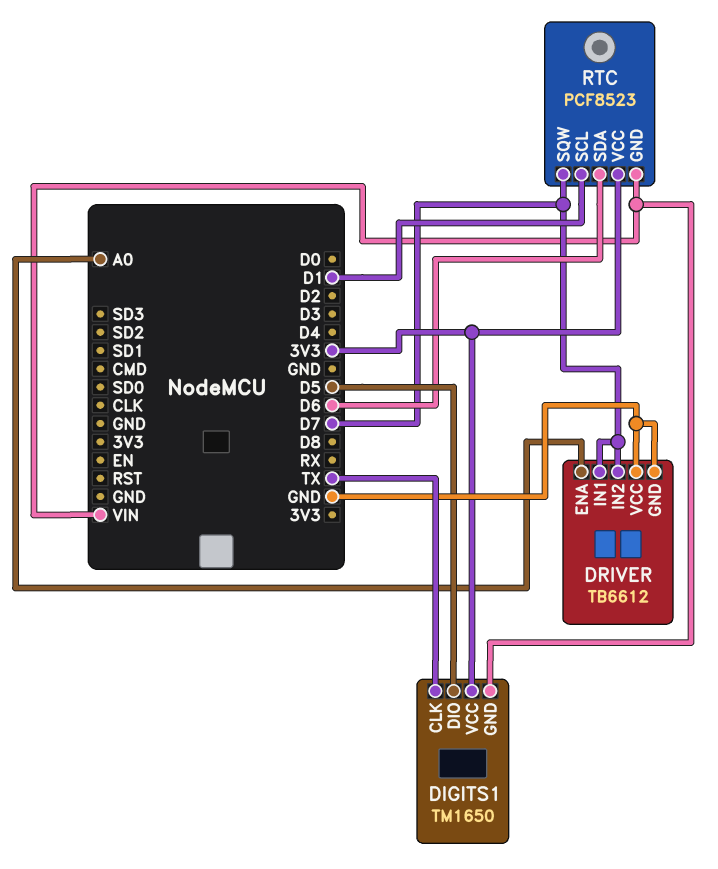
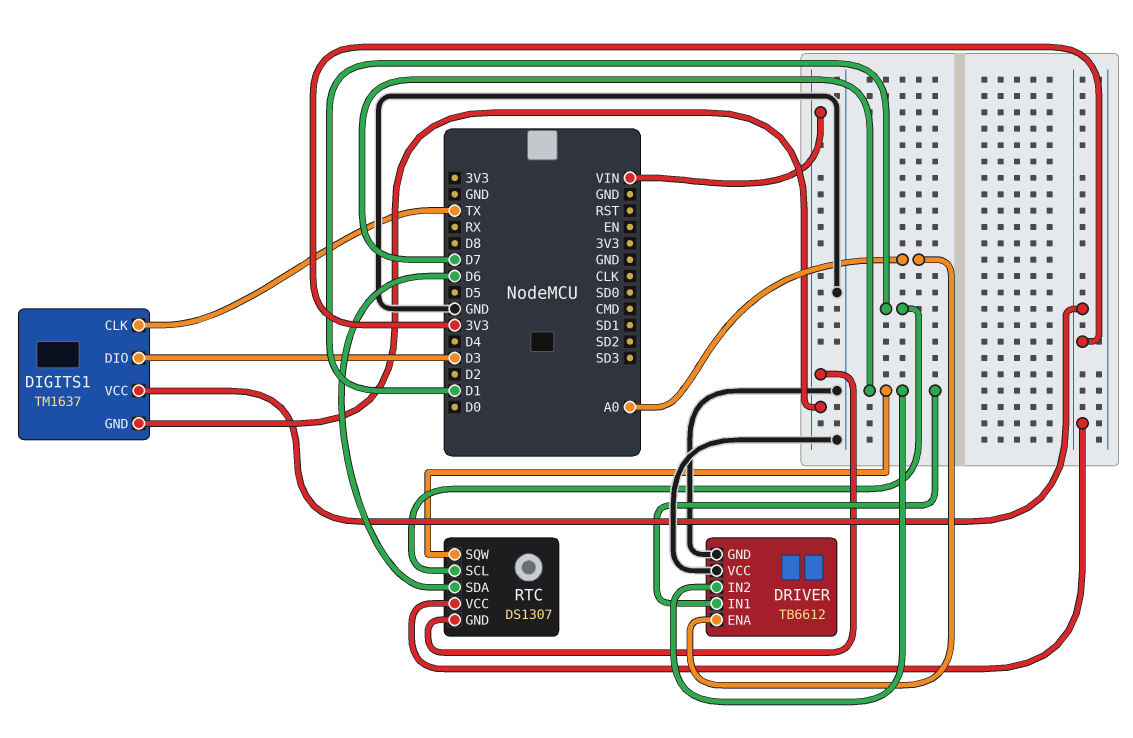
DIGITS1: TM1650 -> TM1637
DIGITS1 pin DIO: D5 -> D3
RTC: PCF8523 -> DS1307

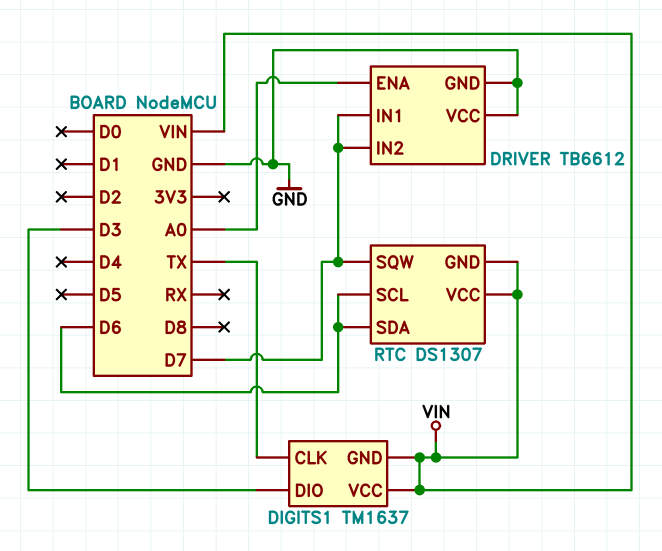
DIGITS1 pin VCC: 3V3 -> VIN
RTC pin SCL: D1 -> D6
RTC pin VCC: 3V3 -> VIN

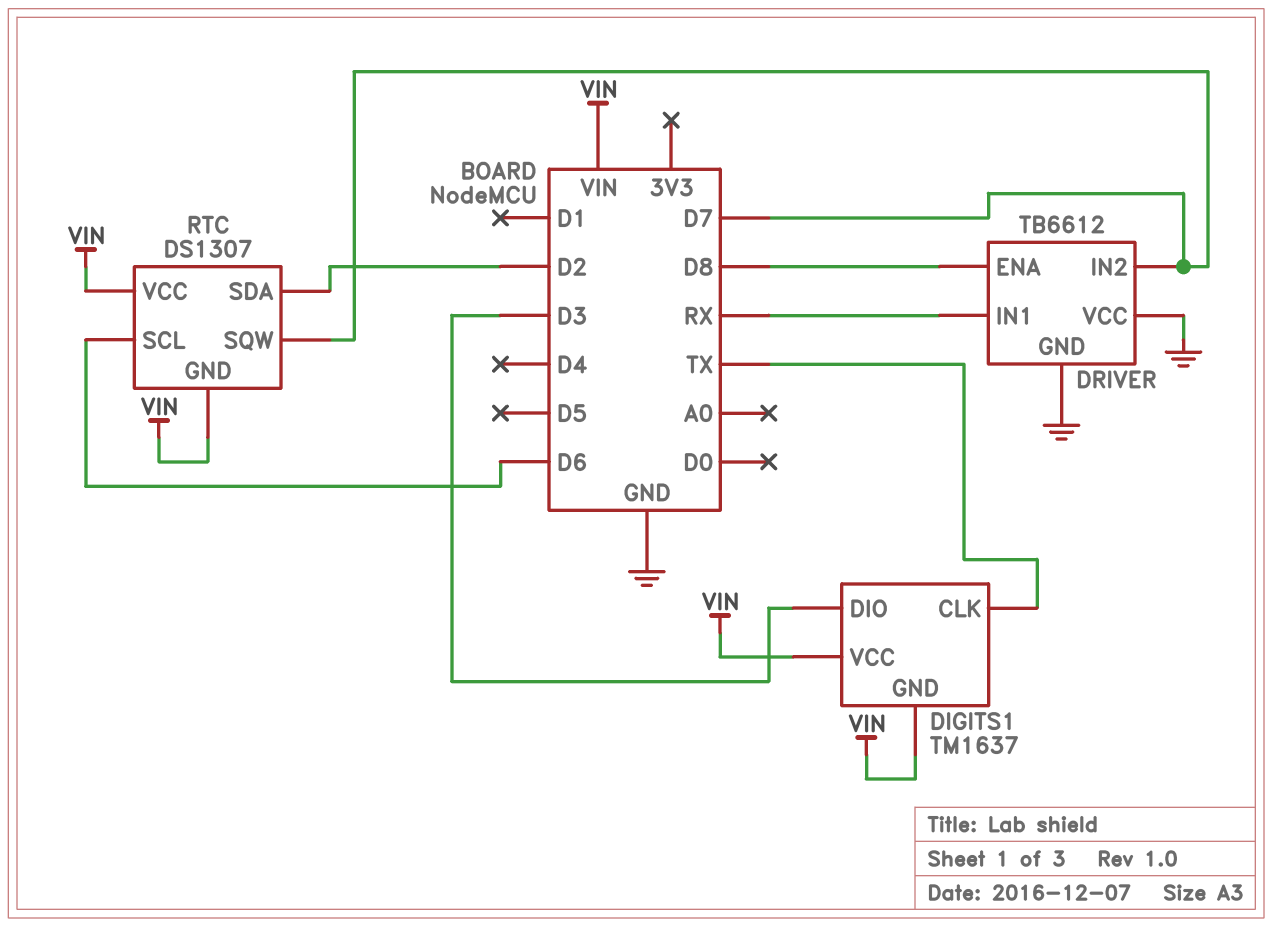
DRIVER pin ENA: A0 -> D8
DRIVER pin IN1: D7 -> RX
RTC pin SDA: D6 -> D2

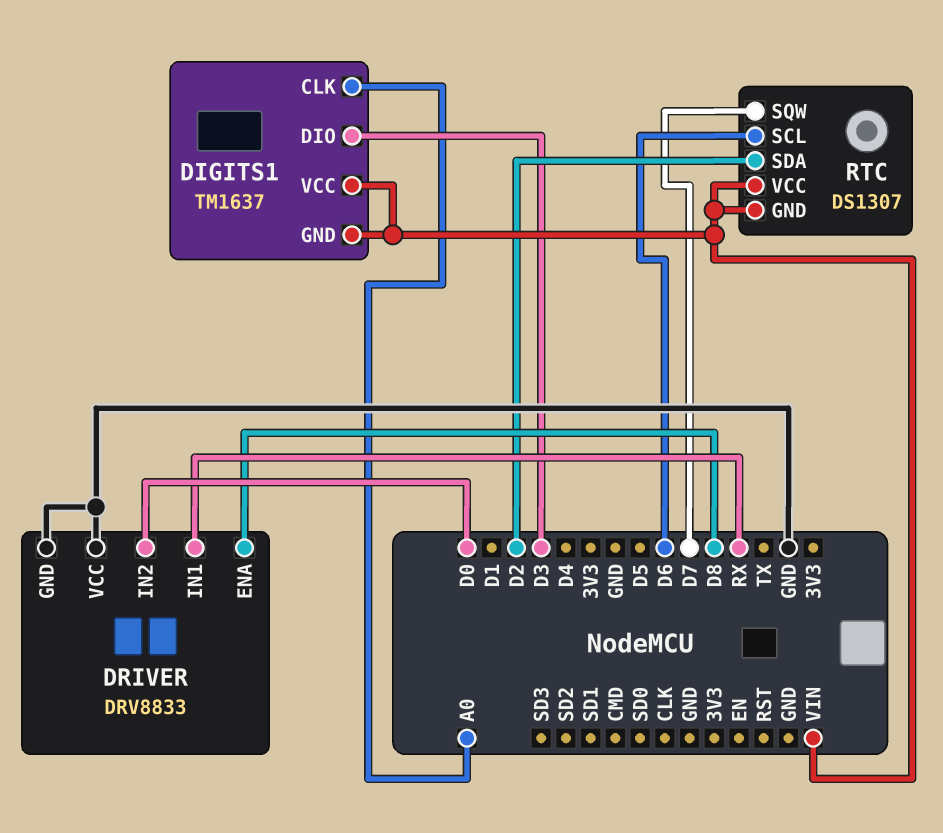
DIGITS1 pin CLK: TX -> A0
DRIVER: TB6612 -> DRV8833
DRIVER pin IN2: D7 -> D0

